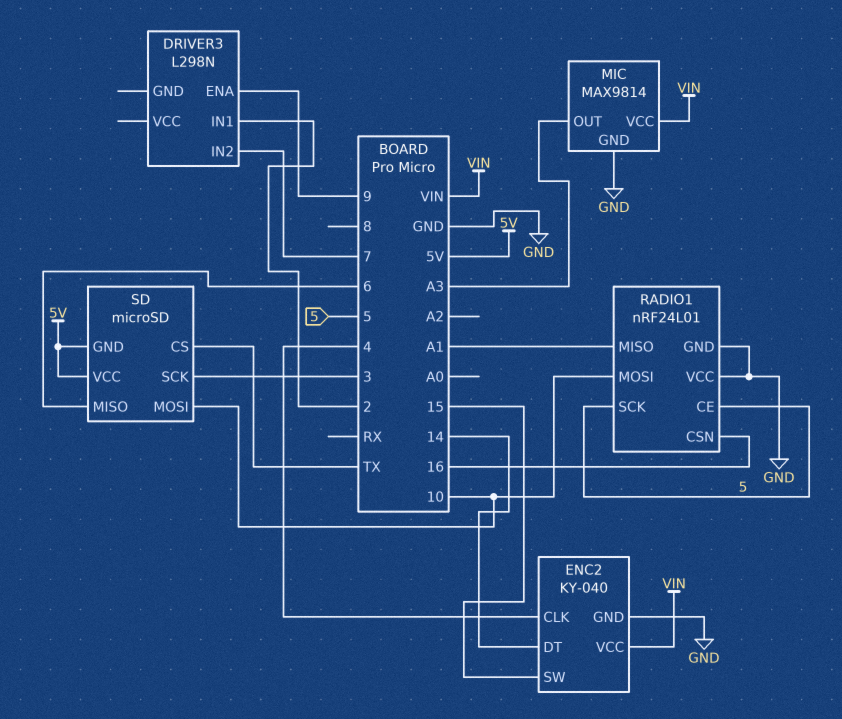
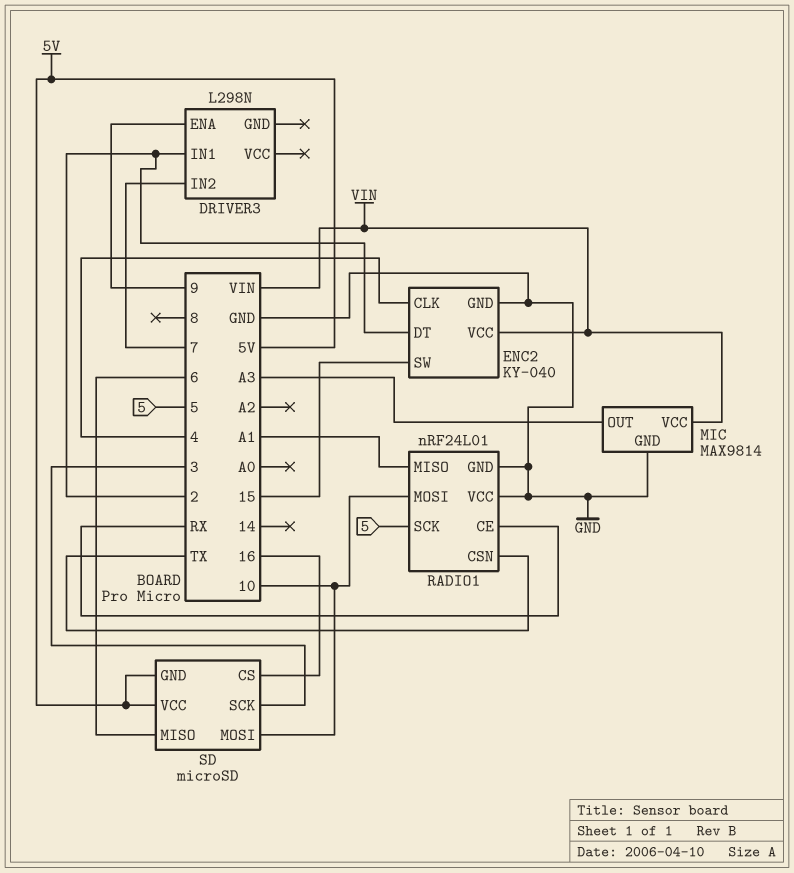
ENC2 pin DT: 14 -> 2
RADIO1 pin CE: 5 -> RX
RADIO1 pin CSN: 16 -> TX
SD pin CS: TX -> 16

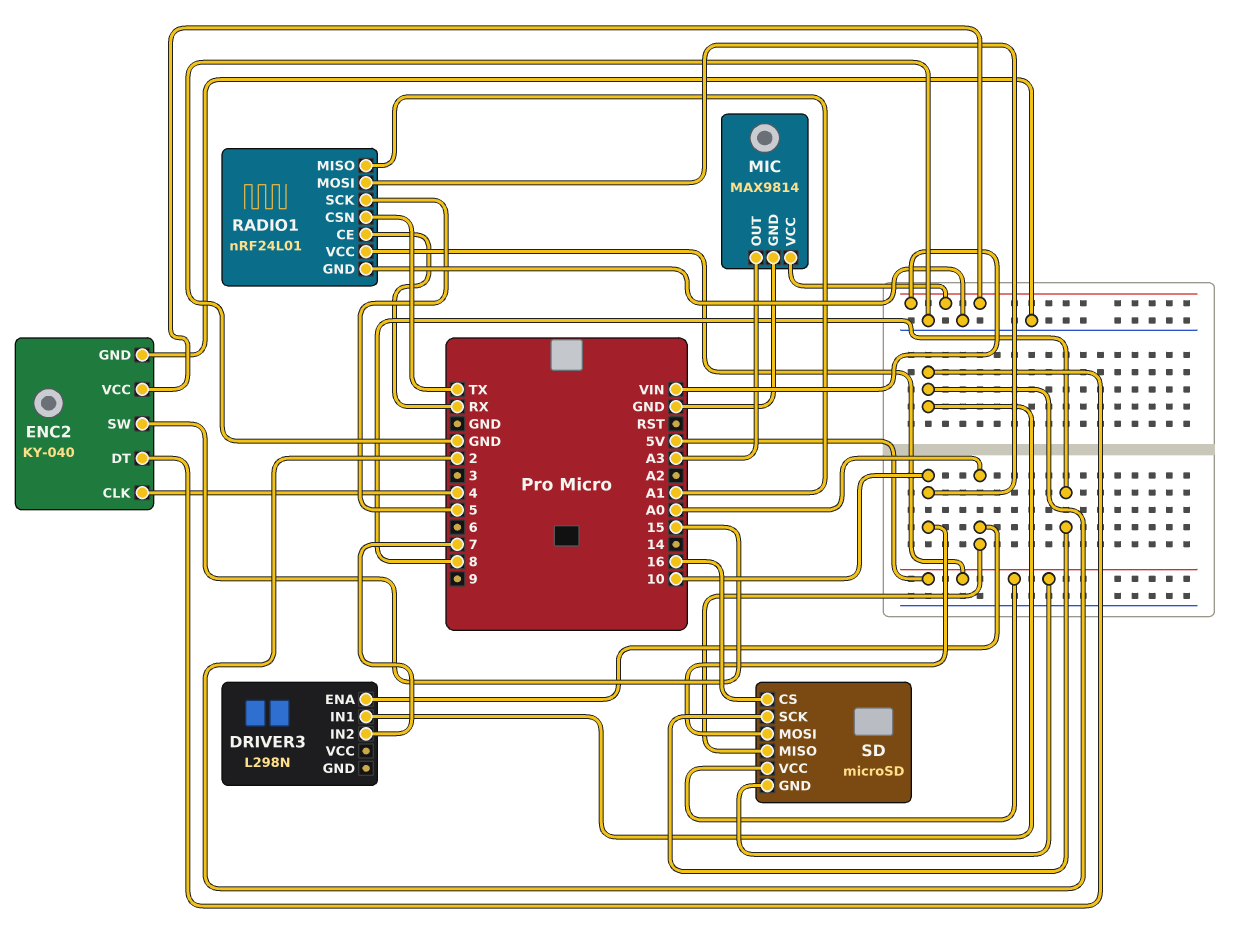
DRIVER3 pin ENA: 9 -> A0
RADIO1 pin VCC: GND -> 5V
SD pin MISO: 6 -> A0
SD pin SCK: 3 -> 8

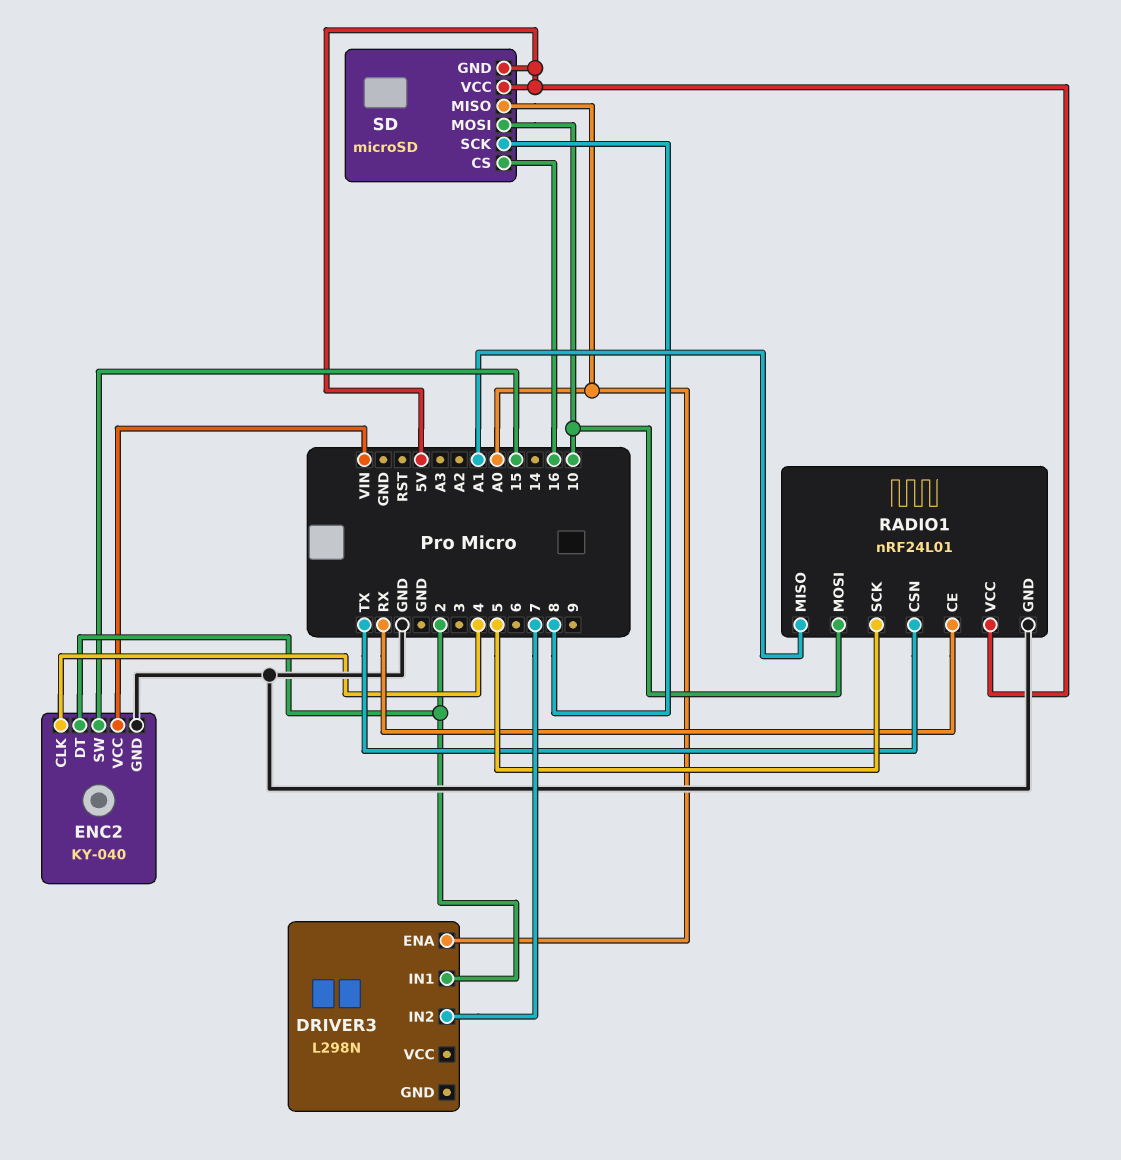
MIC: MAX9814 -> none
MIC pin GND: GND -> none
MIC pin OUT: A3 -> none
MIC pin VCC: VIN -> none

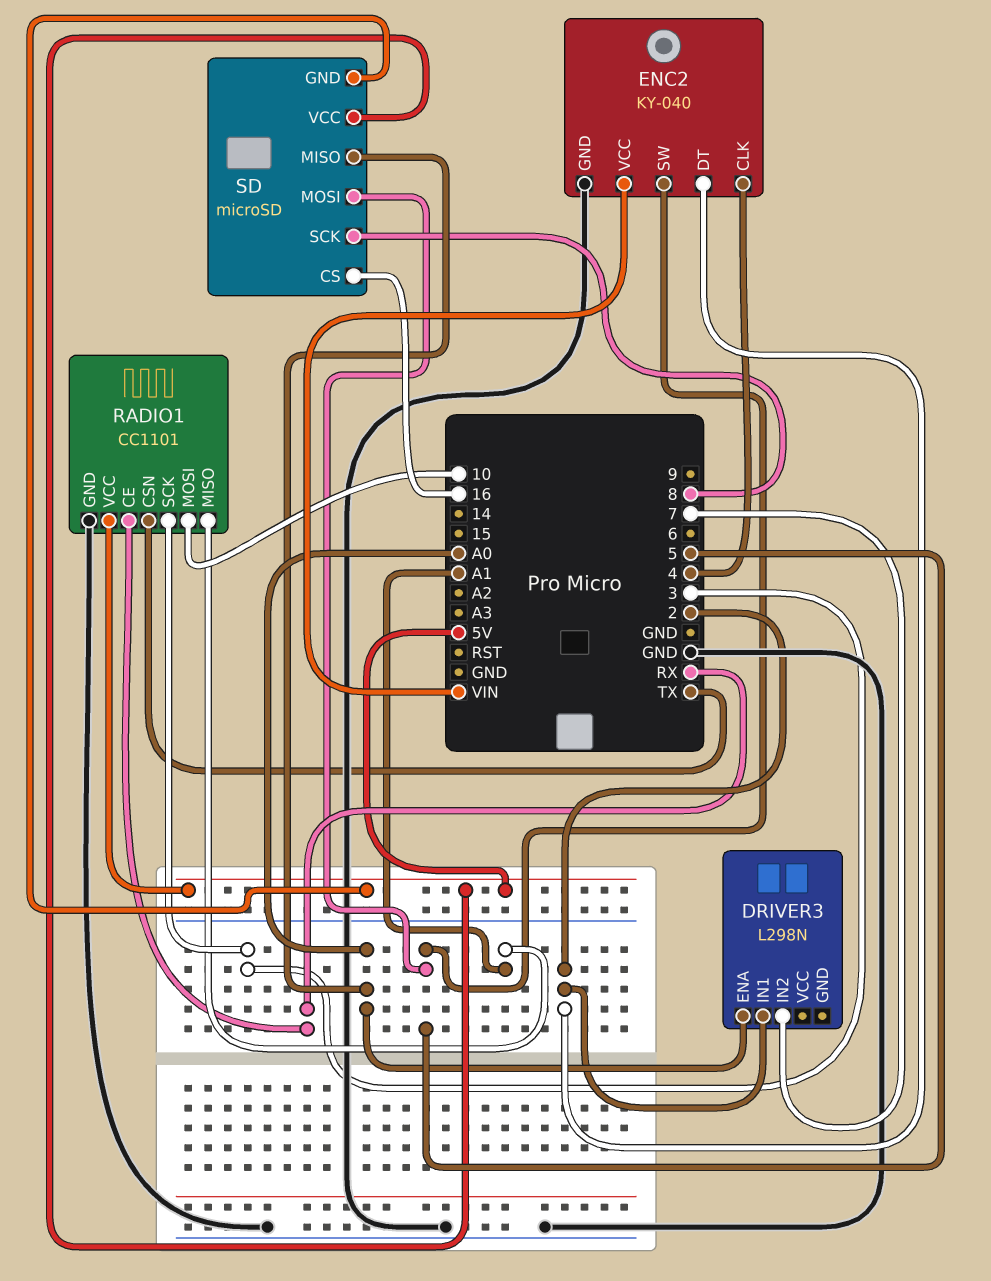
ENC2 pin SW: 15 -> 5
RADIO1: nRF24L01 -> CC1101
RADIO1 pin SCK: 5 -> 3
SD pin MOSI: 10 -> 5

